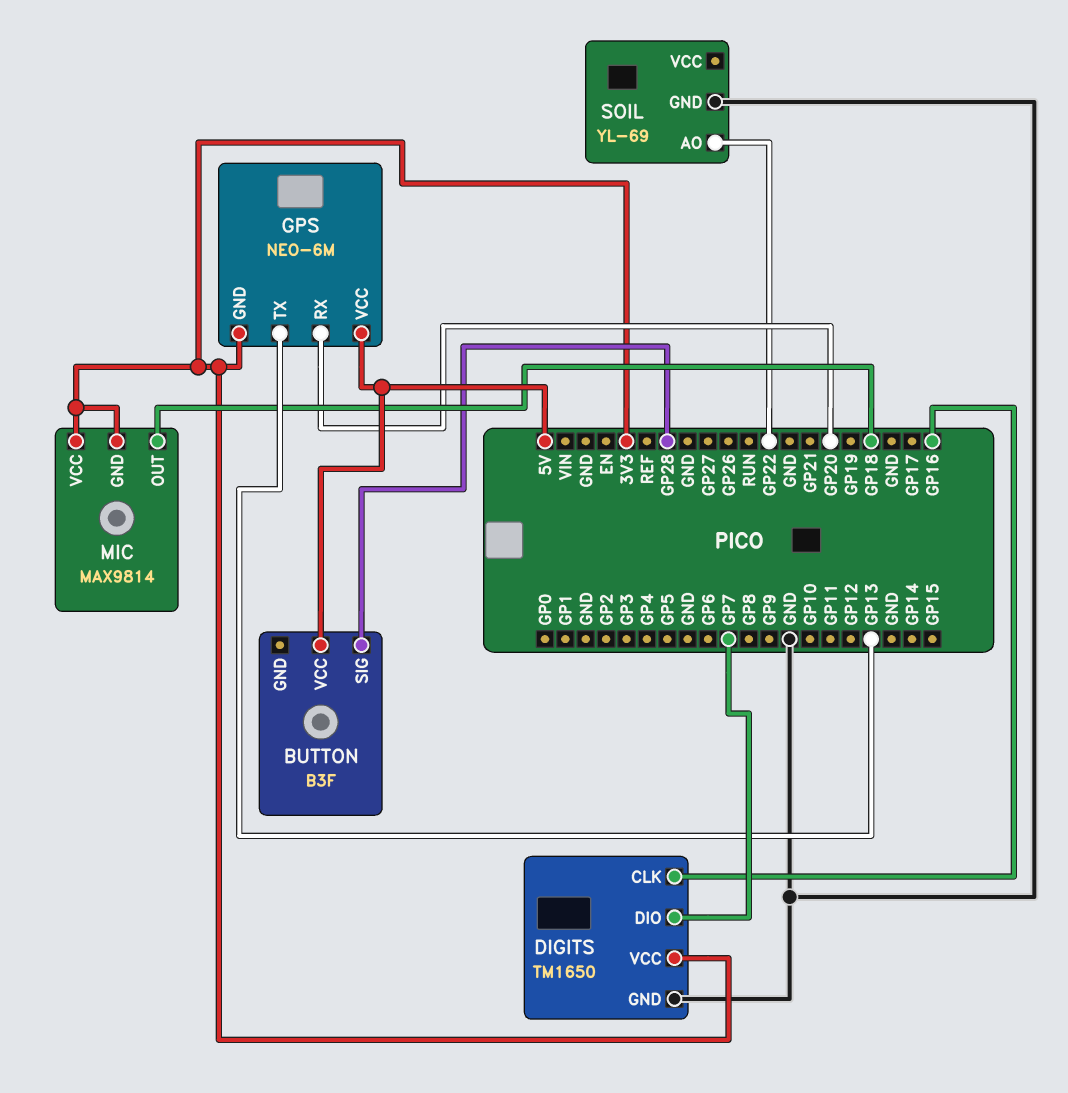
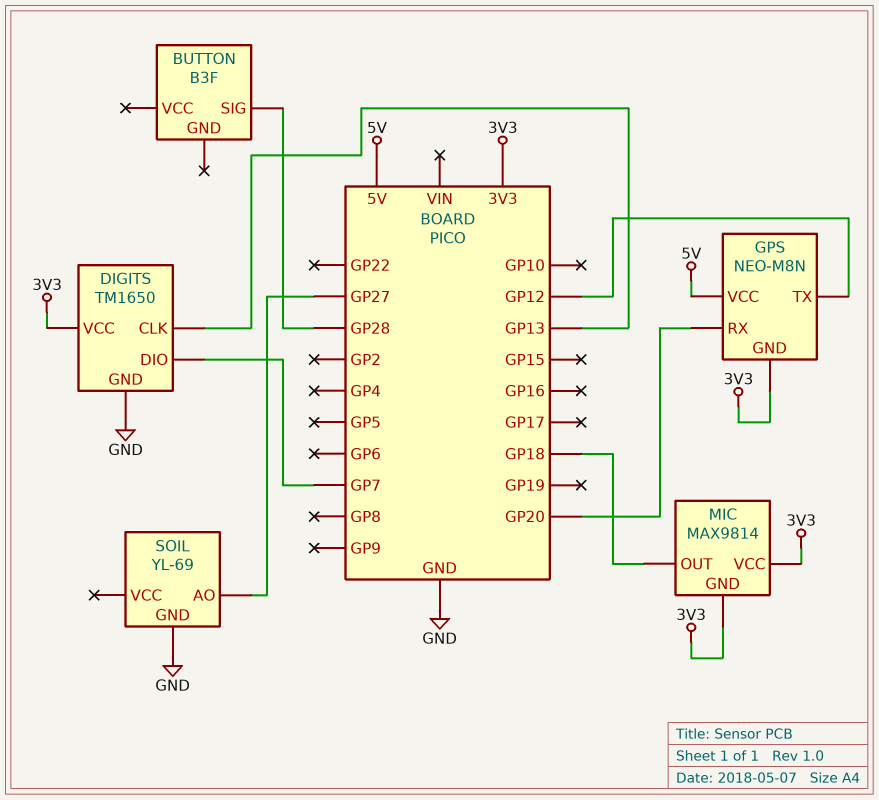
BUTTON pin VCC: 5V -> none
DIGITS pin CLK: GP16 -> GP13
GPS: NEO-6M -> NEO-M8N
GPS pin TX: GP13 -> GP12
SOIL pin AO: GP22 -> GP27

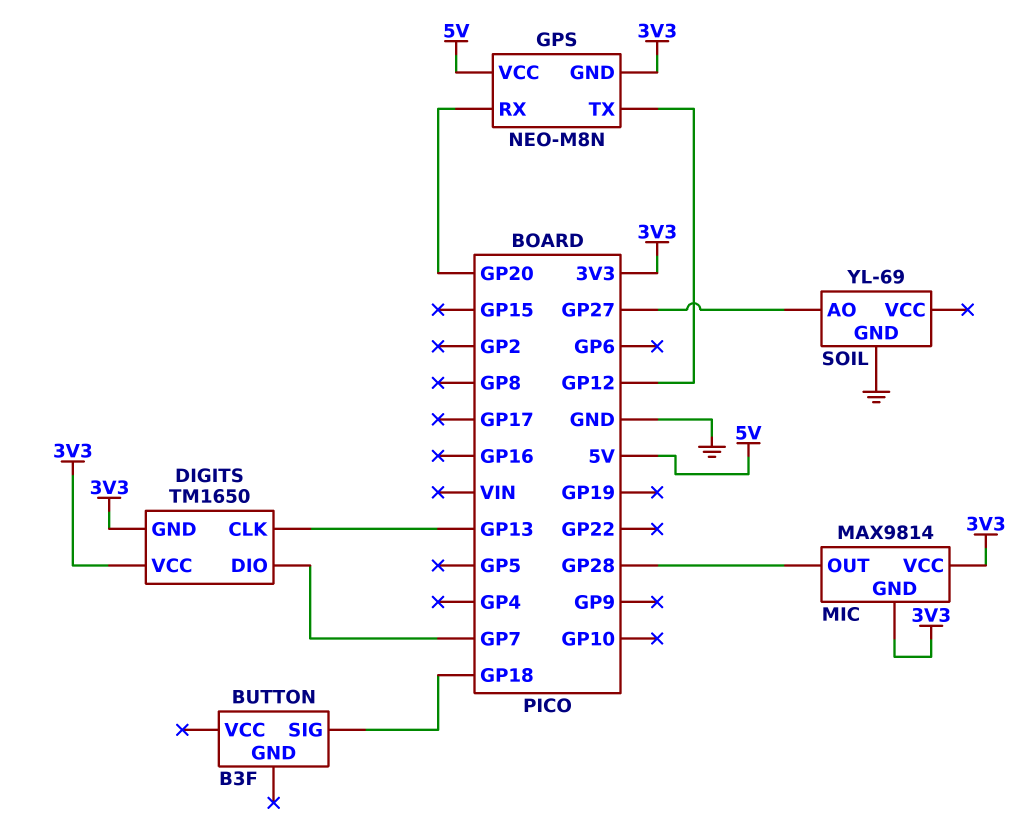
BUTTON pin SIG: GP28 -> GP18
DIGITS pin GND: GND -> 3V3
MIC pin OUT: GP18 -> GP28

